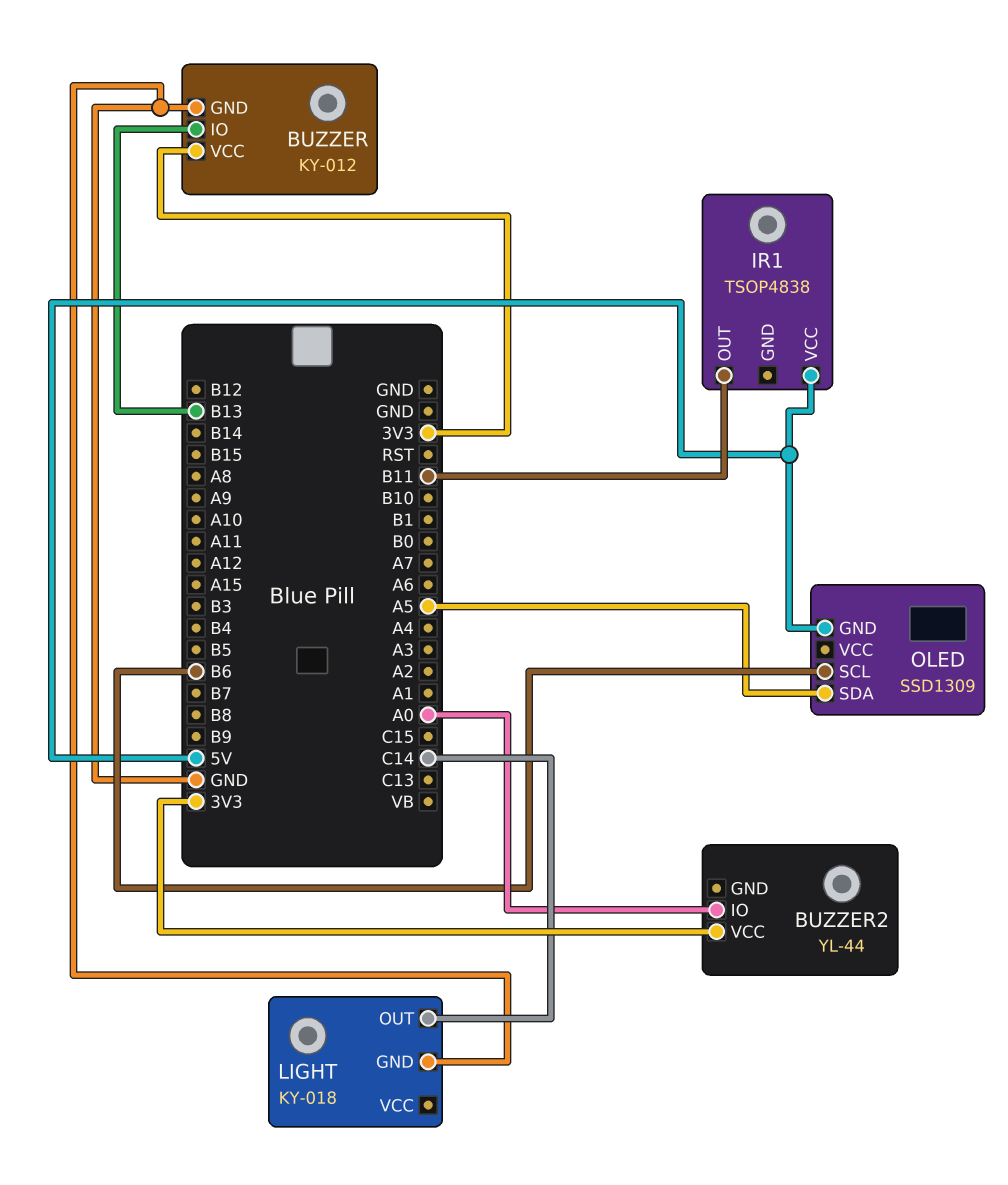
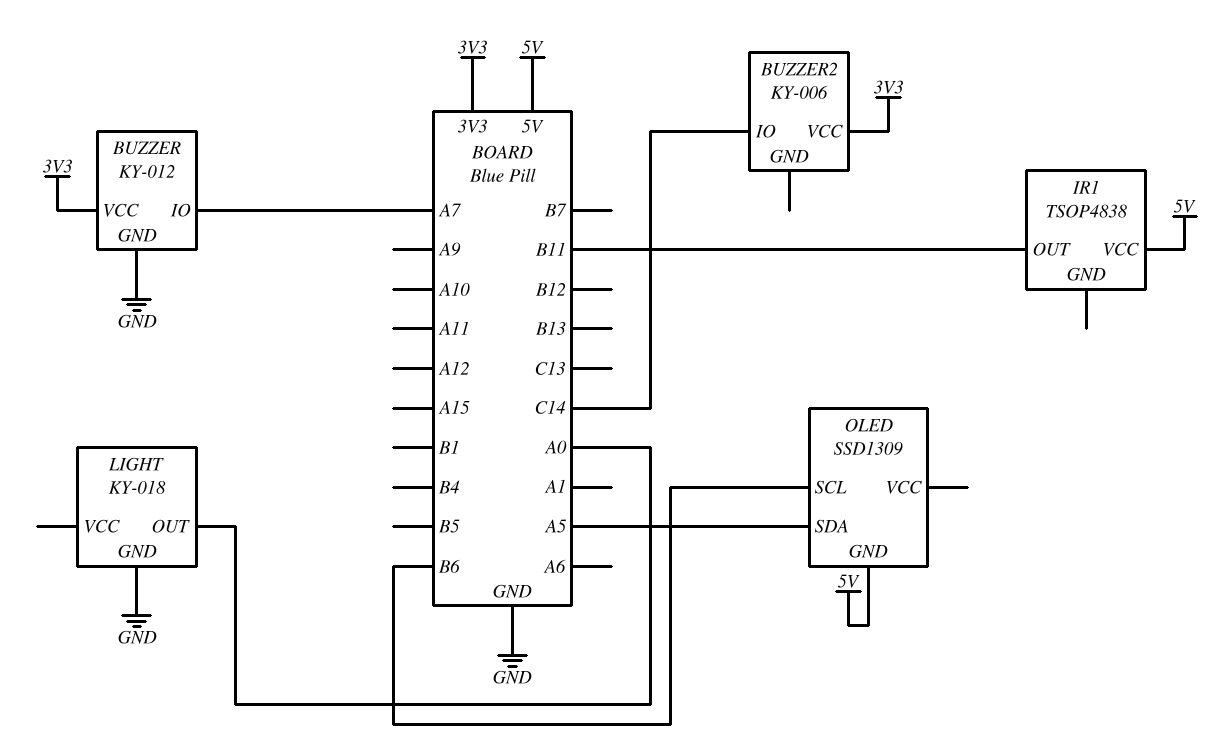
BUZZER pin IO: B13 -> A7
BUZZER2: YL-44 -> KY-006
BUZZER2 pin IO: A0 -> C14
LIGHT pin OUT: C14 -> A0

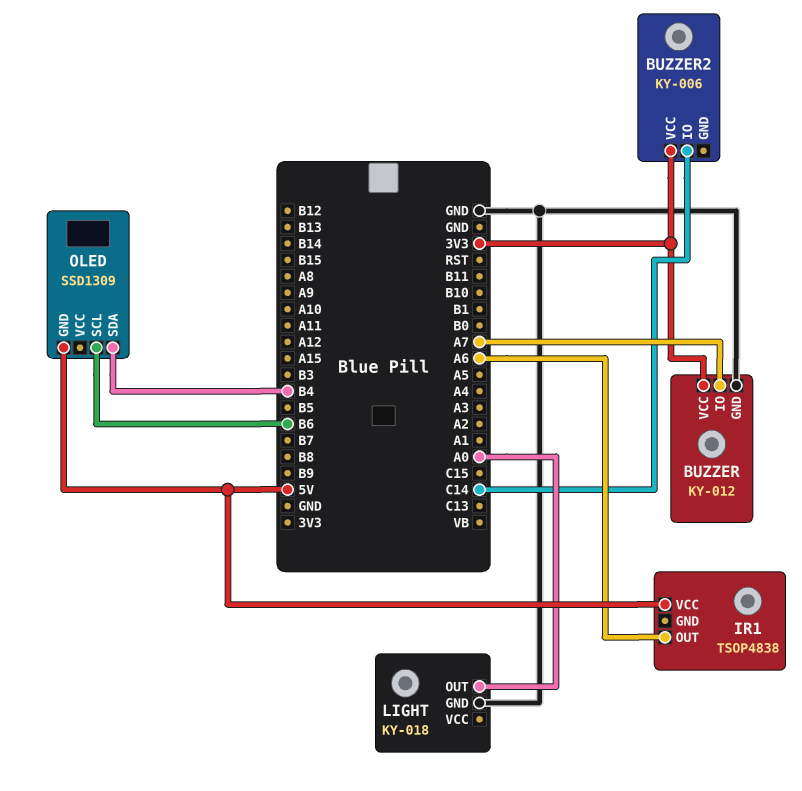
IR1 pin OUT: B11 -> A6
OLED pin SDA: A5 -> B4

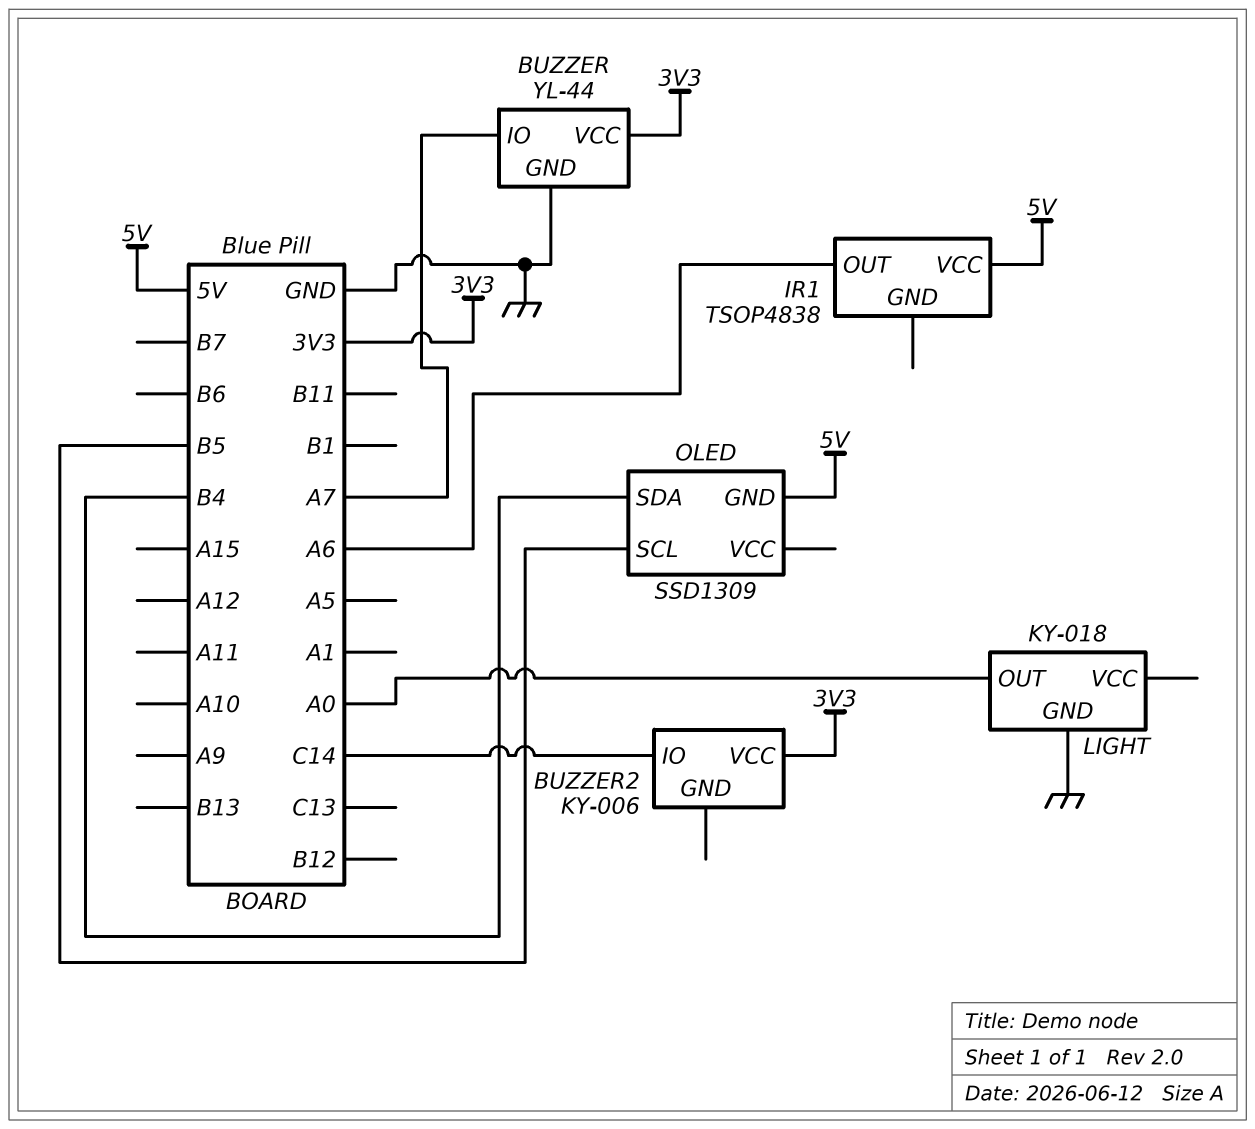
BUZZER: KY-012 -> YL-44
OLED pin SCL: B6 -> B5

